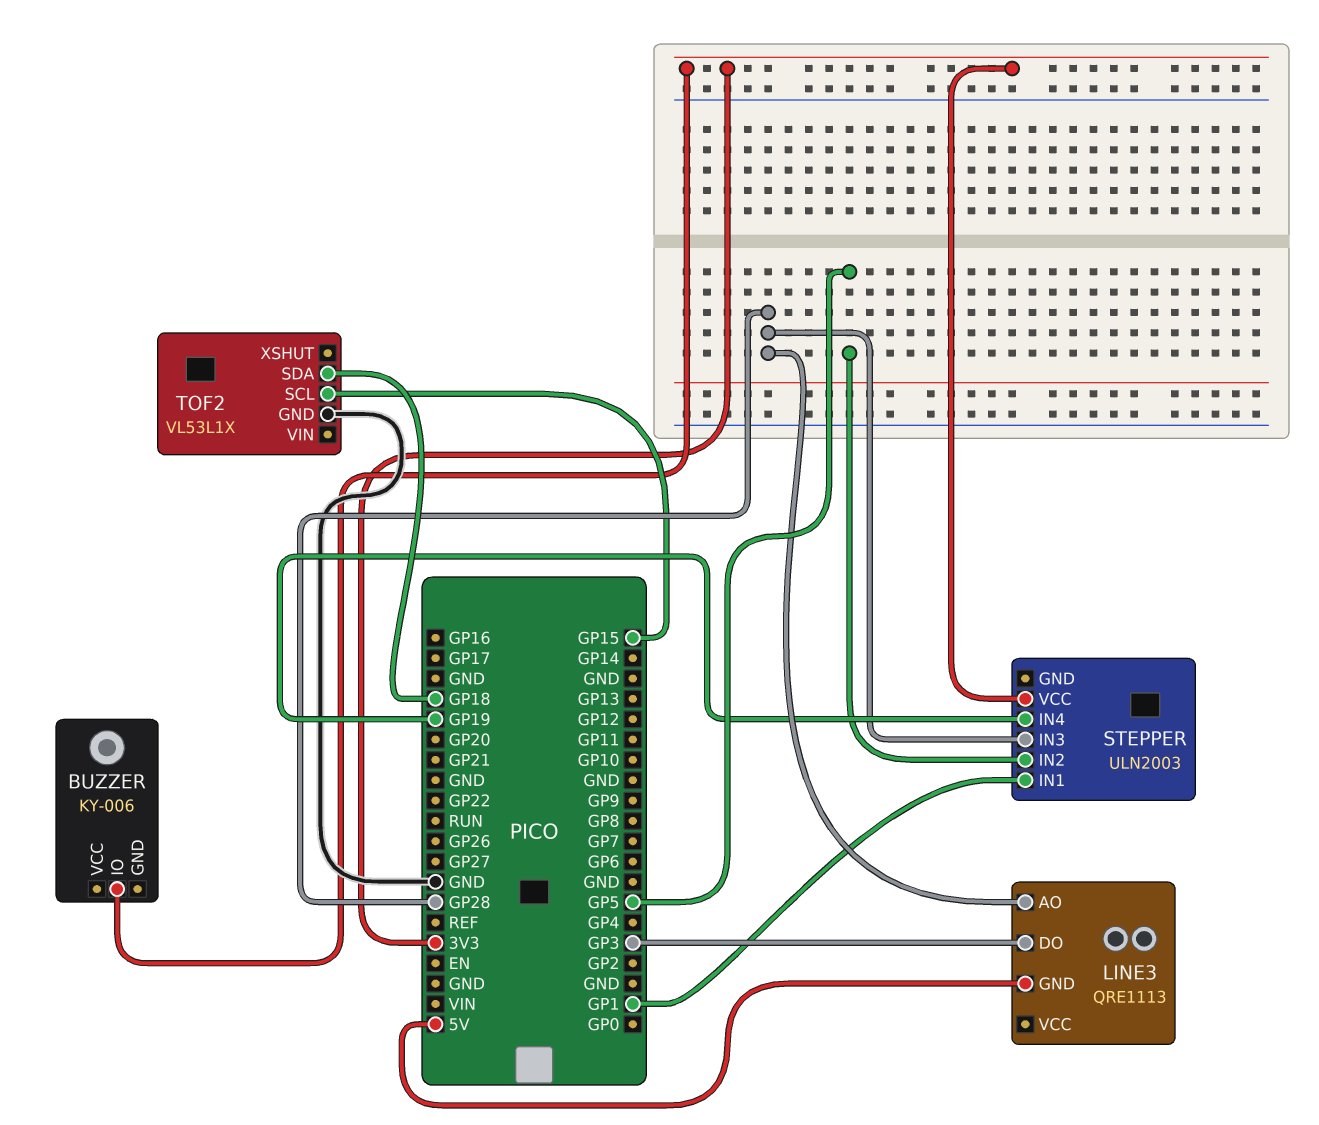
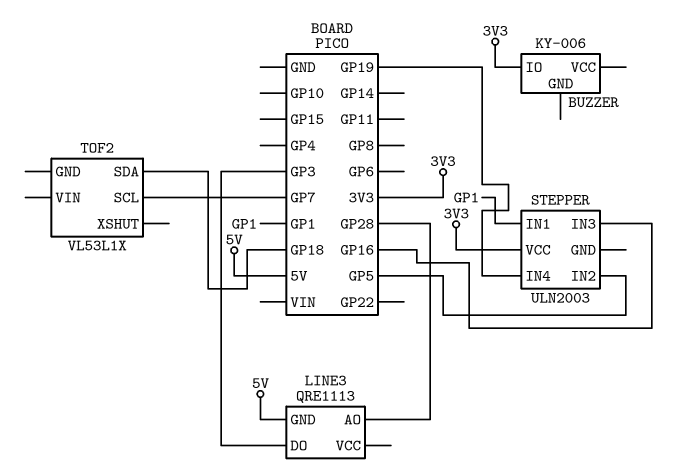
STEPPER pin IN3: GP28 -> GP16
TOF2 pin GND: GND -> none
TOF2 pin SCL: GP15 -> GP7

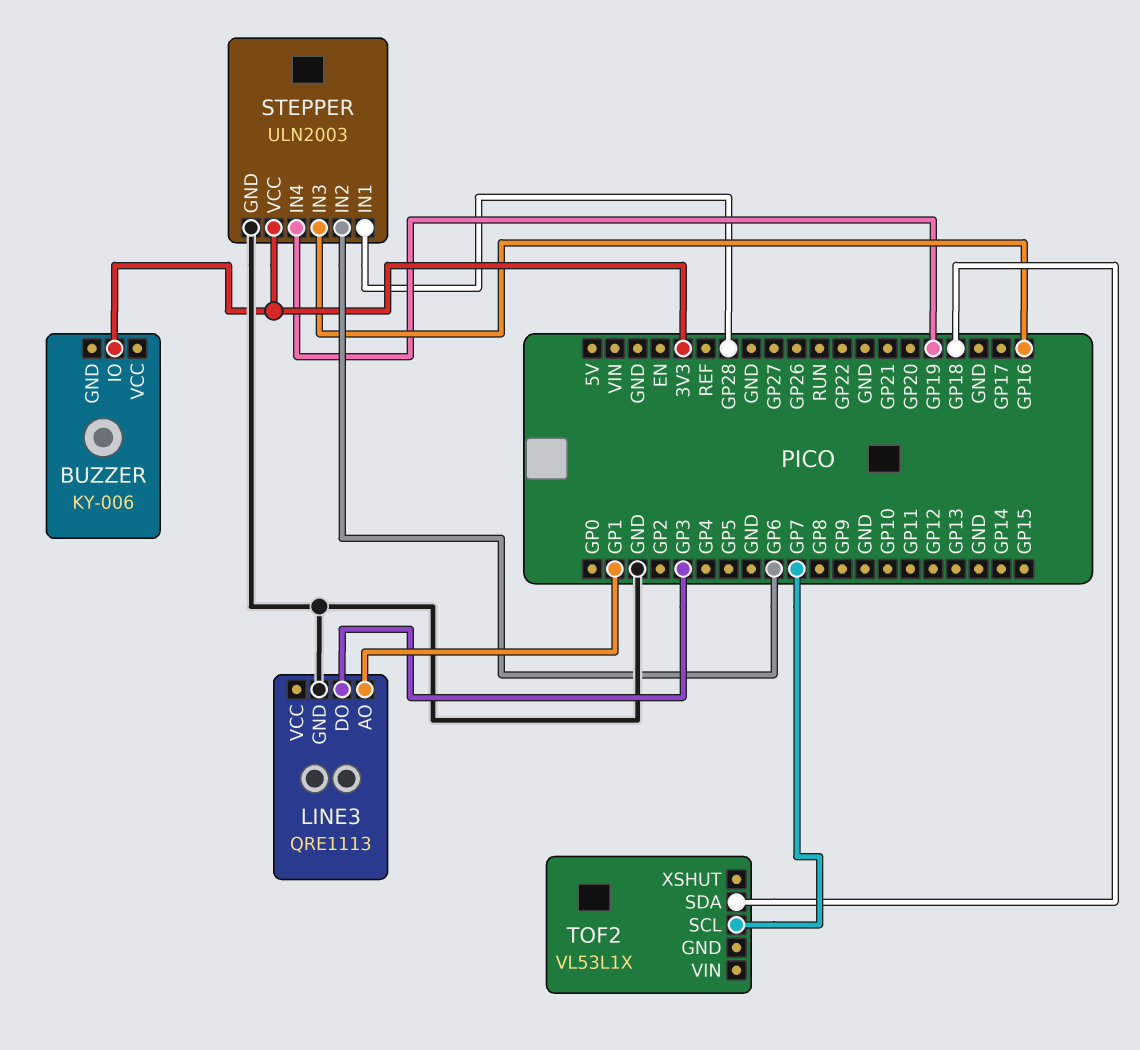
LINE3 pin AO: GP28 -> GP1
LINE3 pin GND: 5V -> GND
STEPPER pin GND: none -> GND
STEPPER pin IN1: GP1 -> GP28
STEPPER pin IN2: GP5 -> GP6

